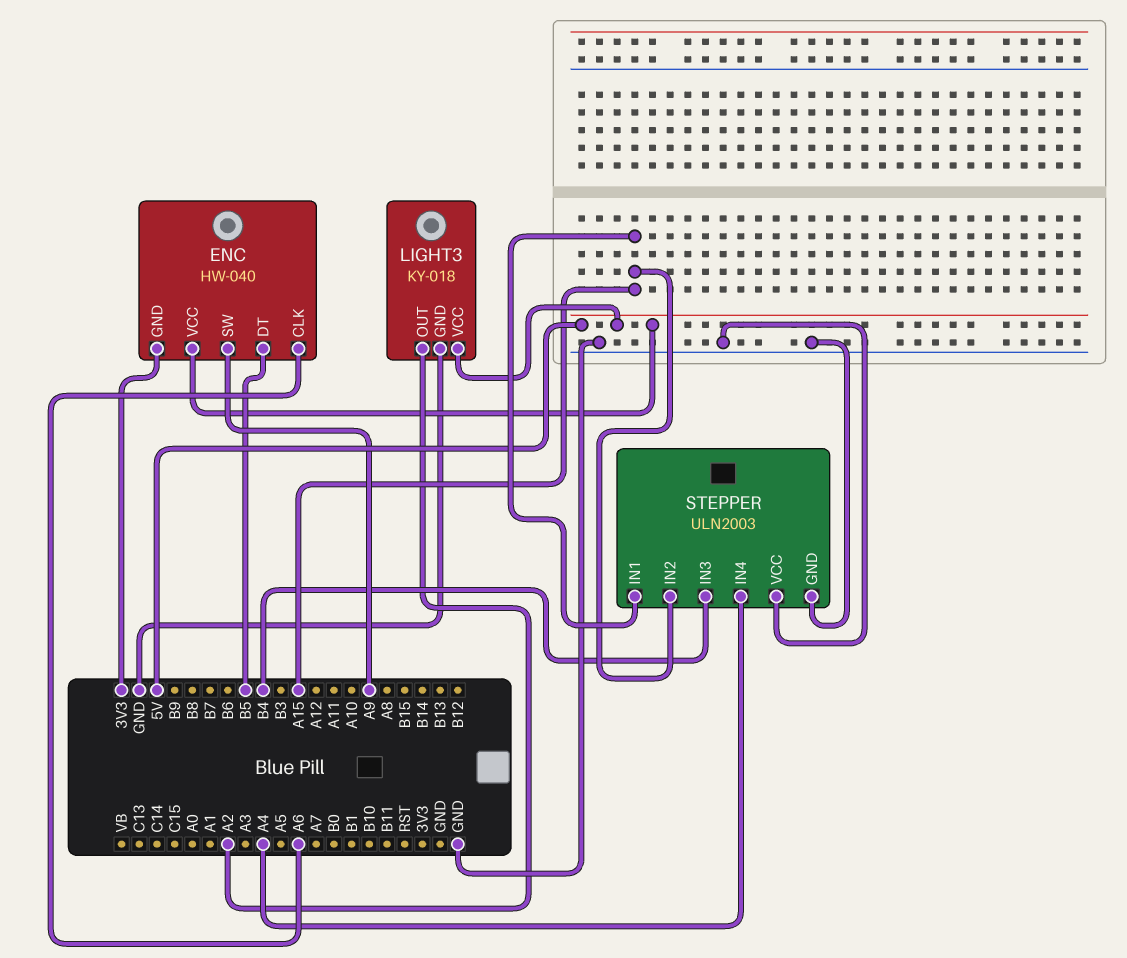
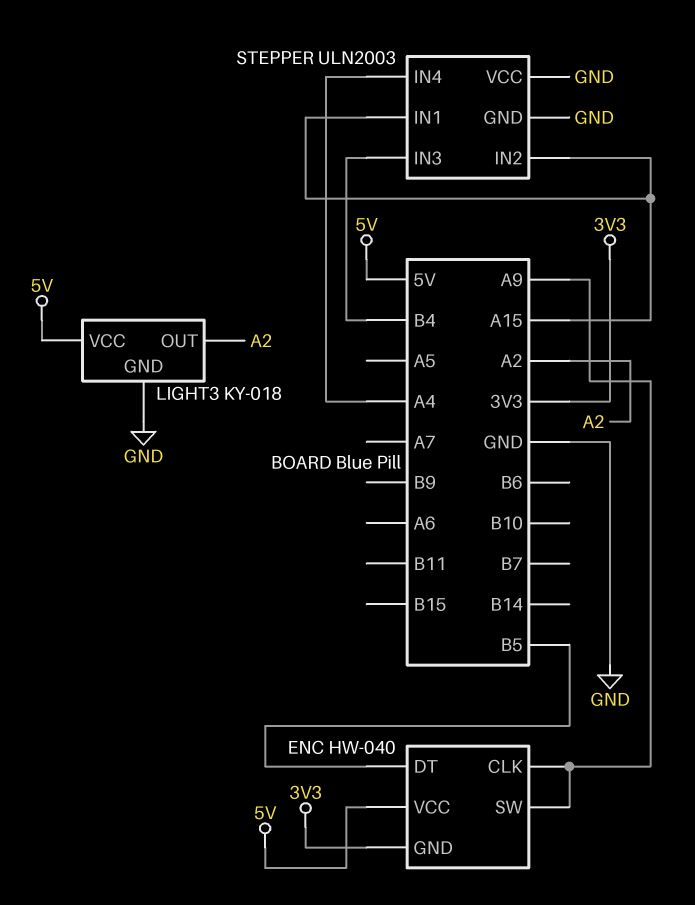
ENC pin CLK: A6 -> A9

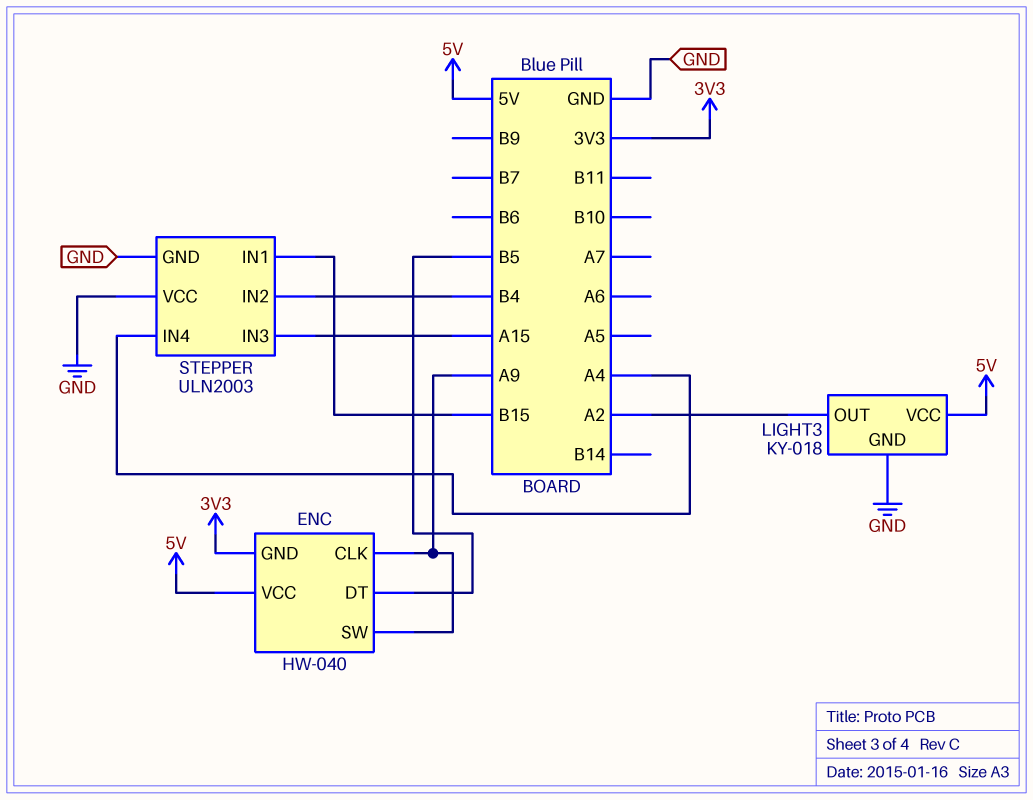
STEPPER pin IN1: A15 -> B15
STEPPER pin IN2: A15 -> B4
STEPPER pin IN3: B4 -> A15

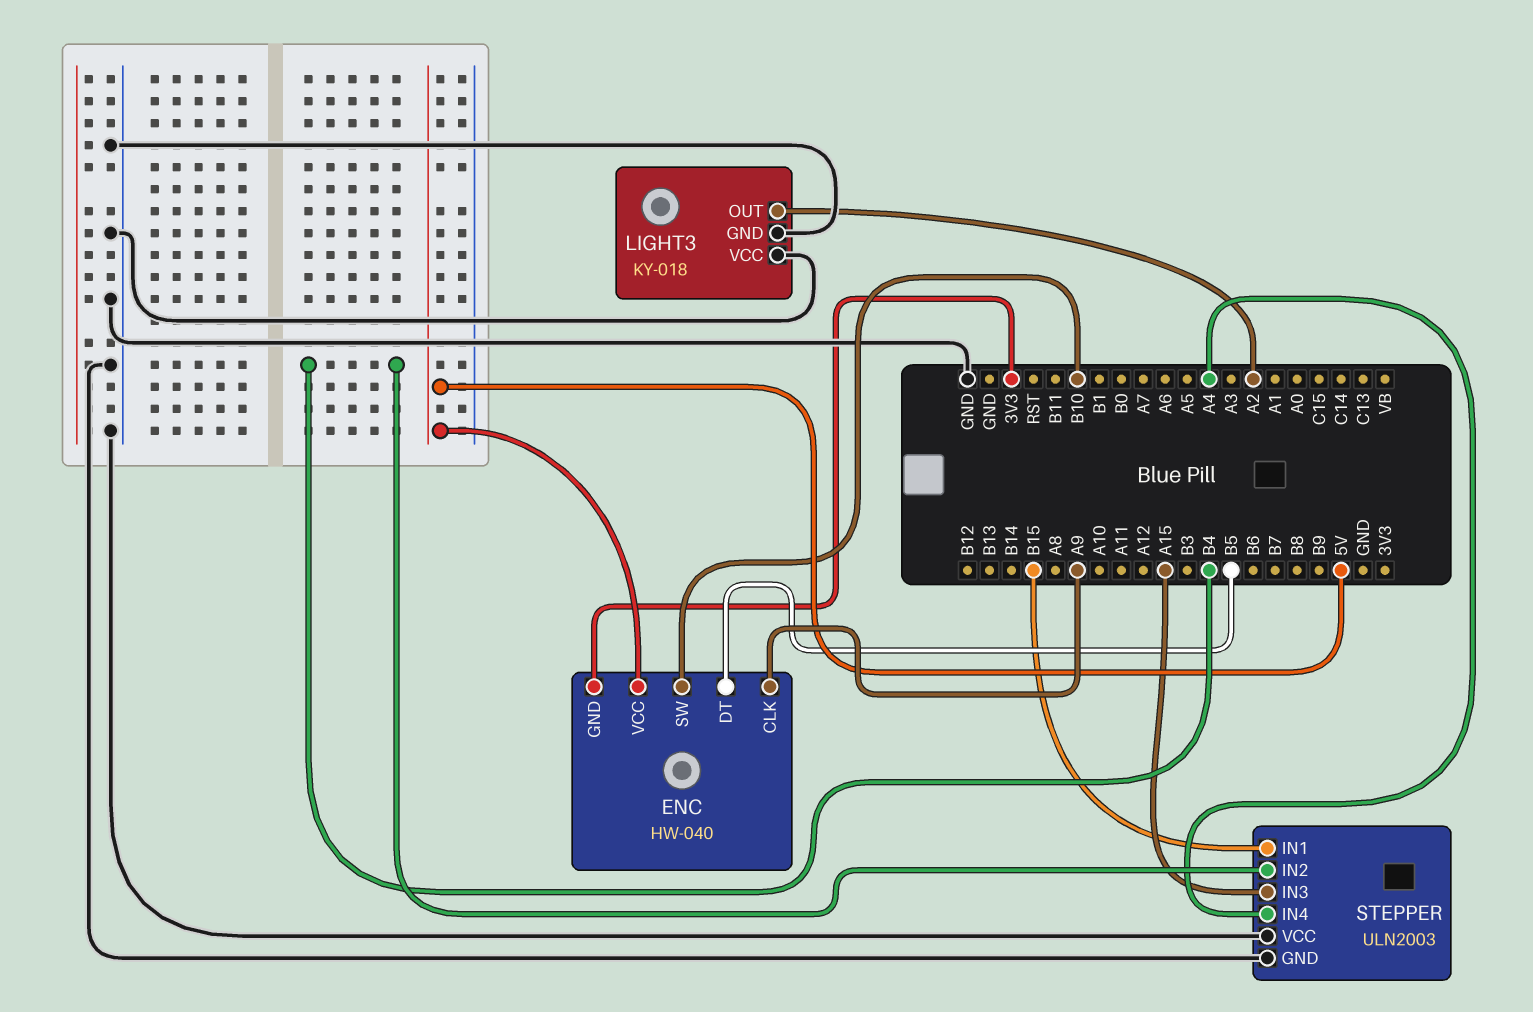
ENC pin SW: A9 -> B10
LIGHT3 pin VCC: 5V -> GND

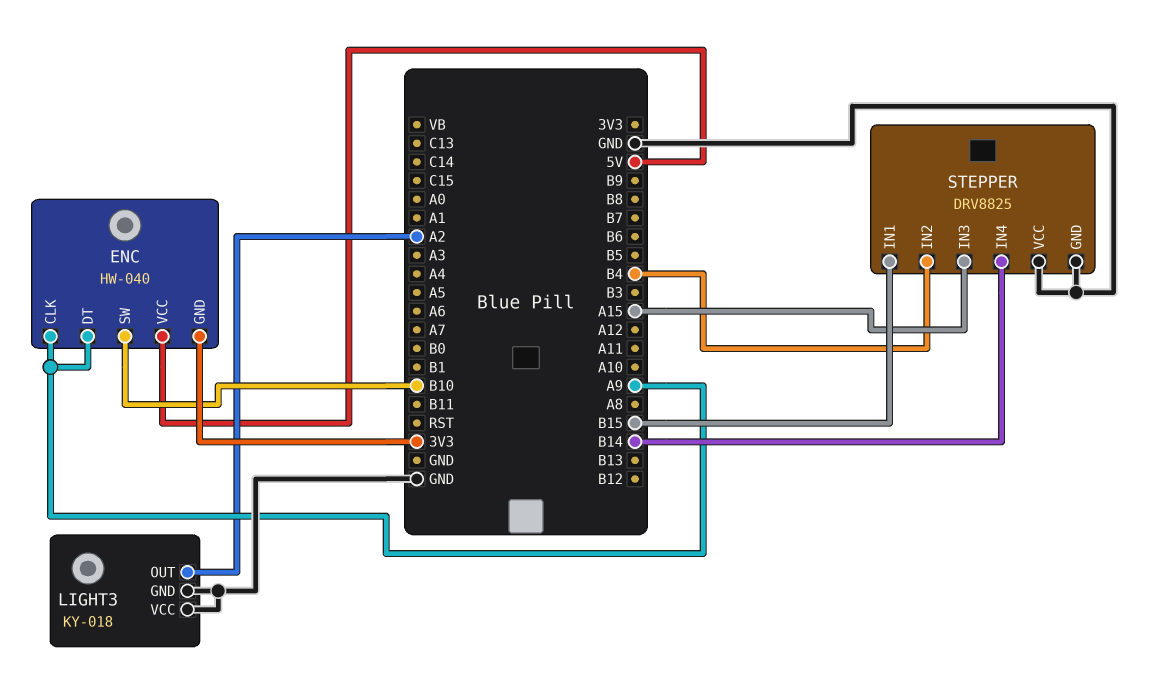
ENC pin DT: B5 -> A9
STEPPER: ULN2003 -> DRV8825
STEPPER pin IN4: A4 -> B14

